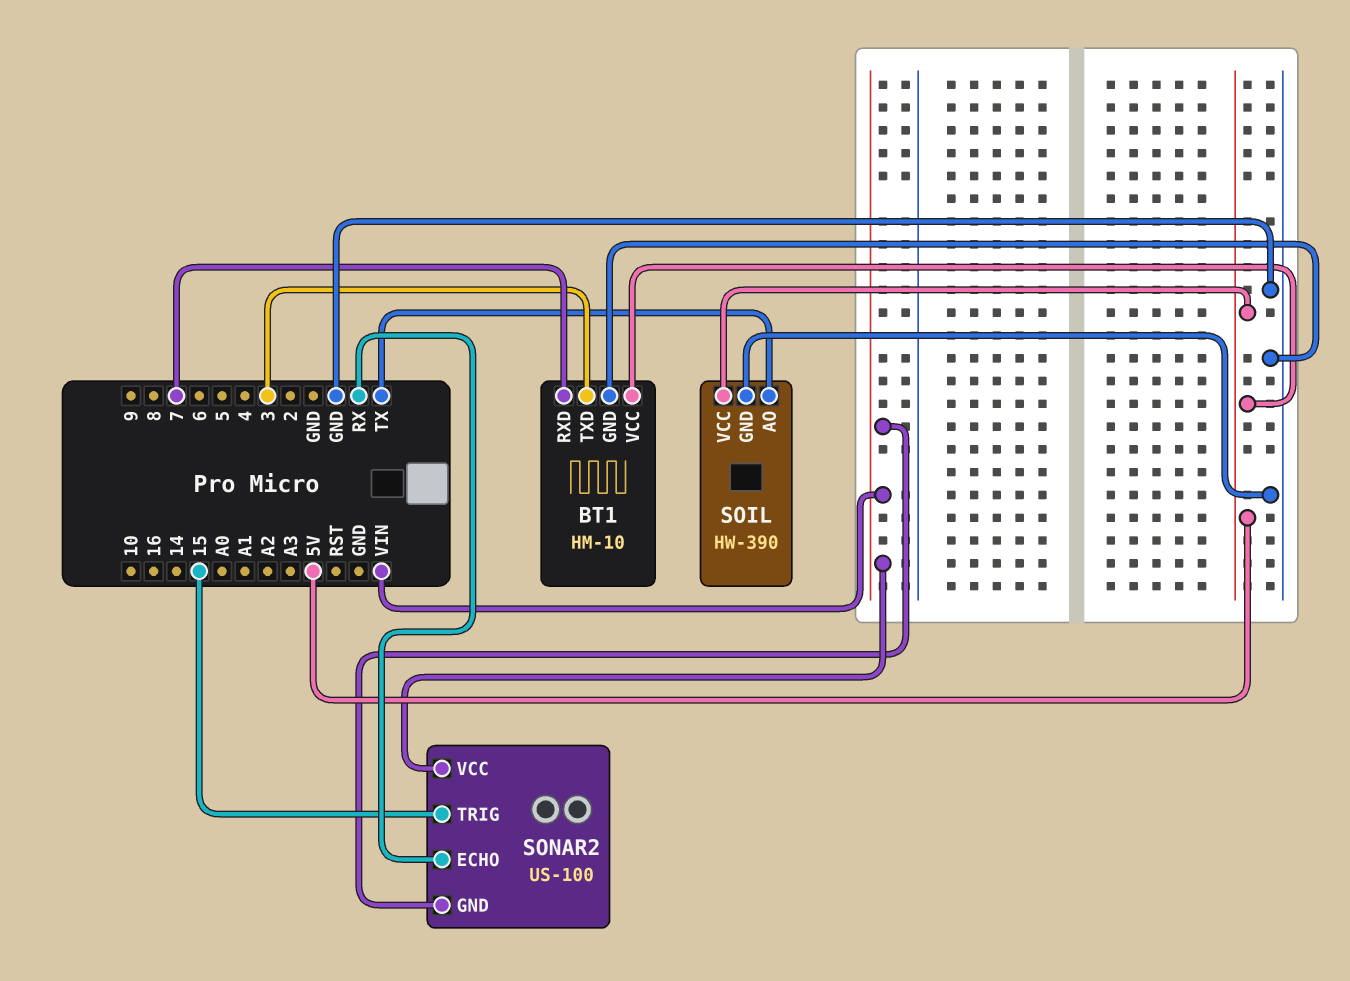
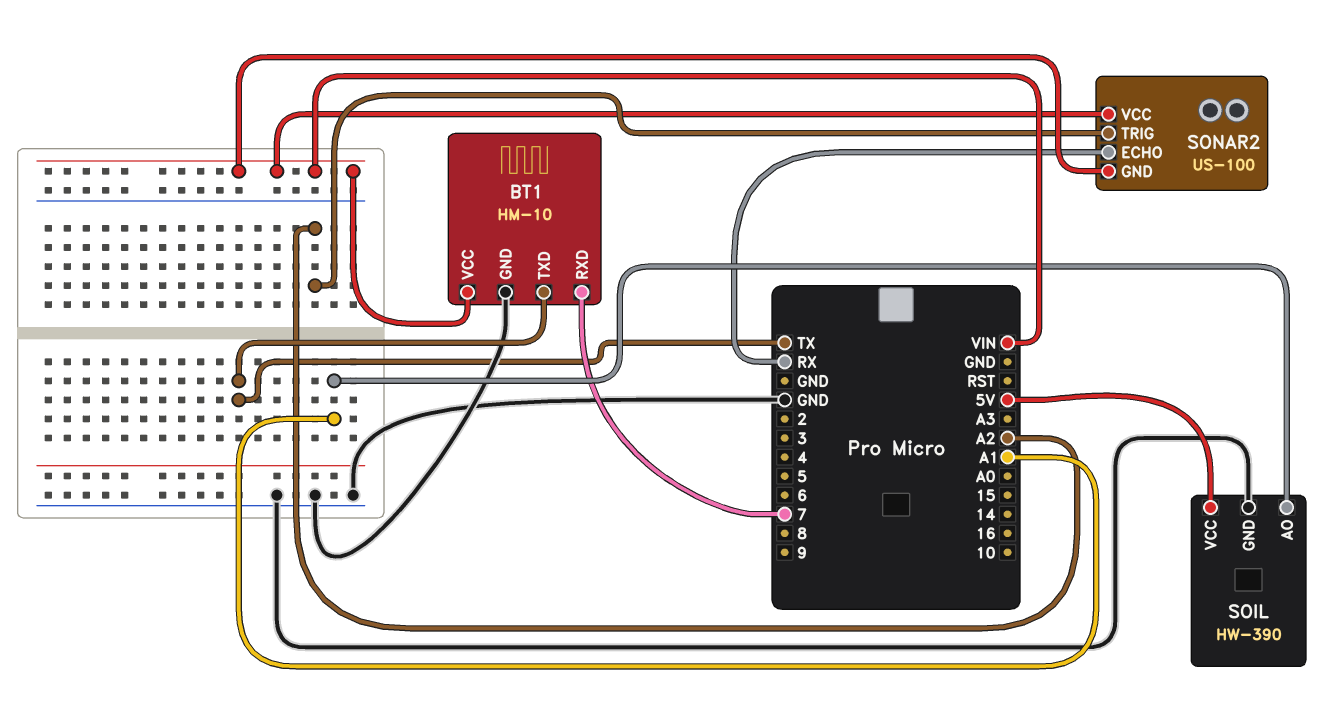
BT1 pin TXD: 3 -> TX
BT1 pin VCC: 5V -> VIN
SOIL pin AO: TX -> A1
SONAR2 pin TRIG: 15 -> A2

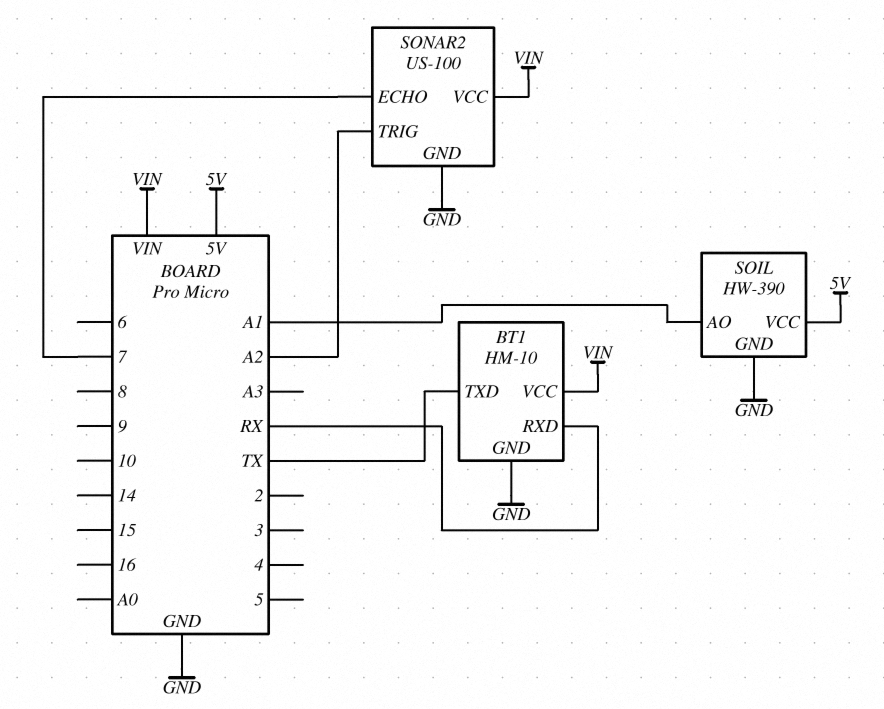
BT1 pin RXD: 7 -> RX
SONAR2 pin ECHO: RX -> 7
SONAR2 pin GND: VIN -> GND

